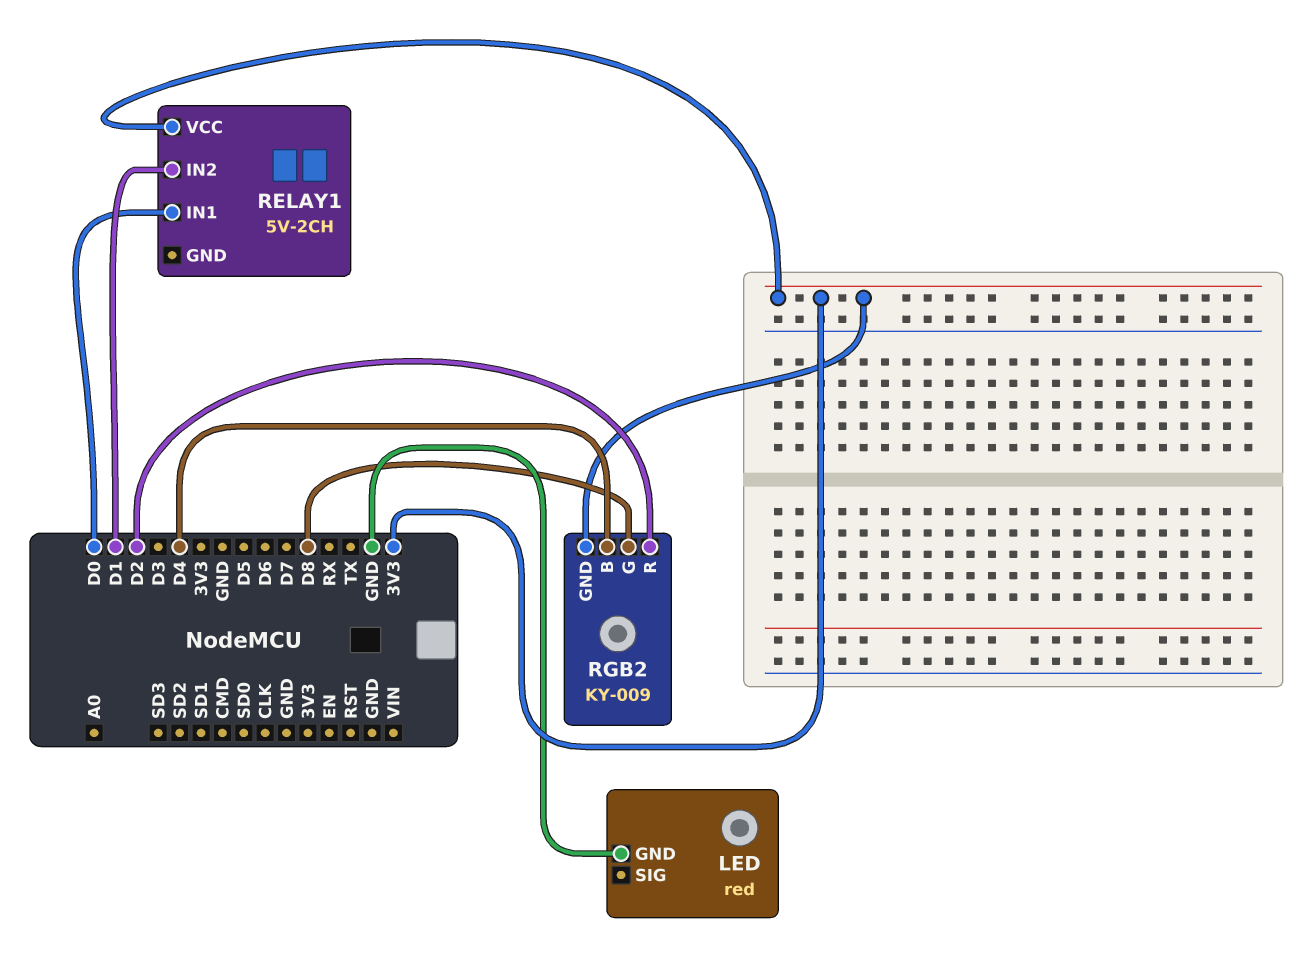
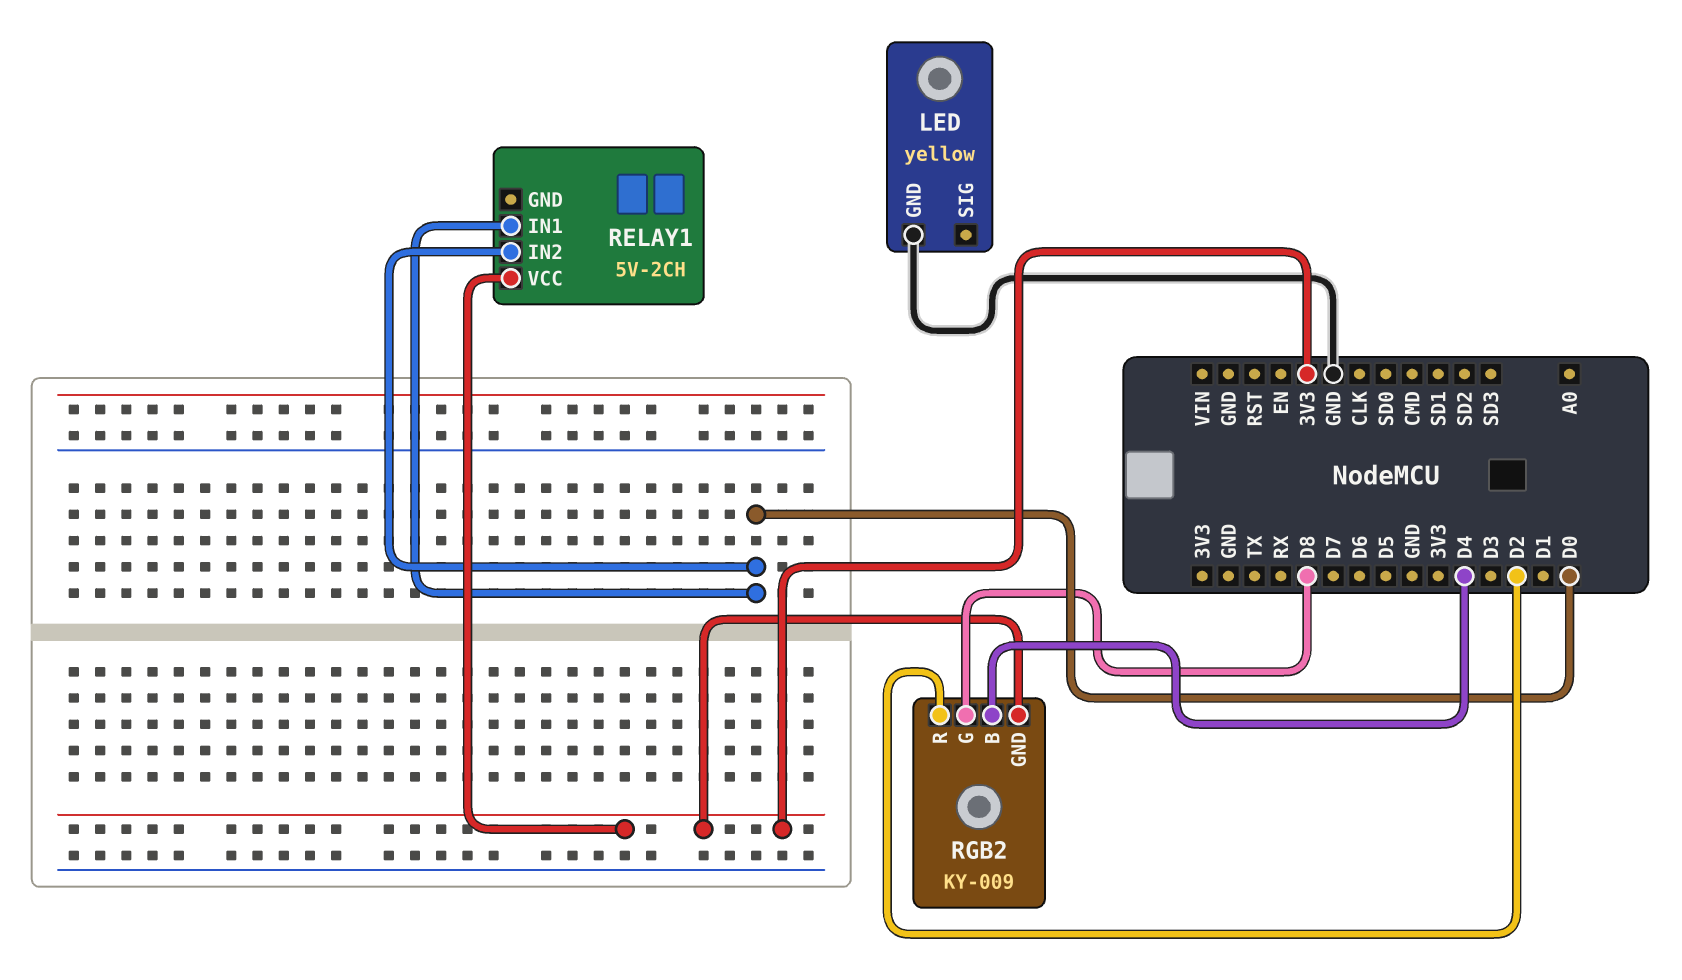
LED: red -> yellow
RELAY1 pin IN2: D1 -> D0

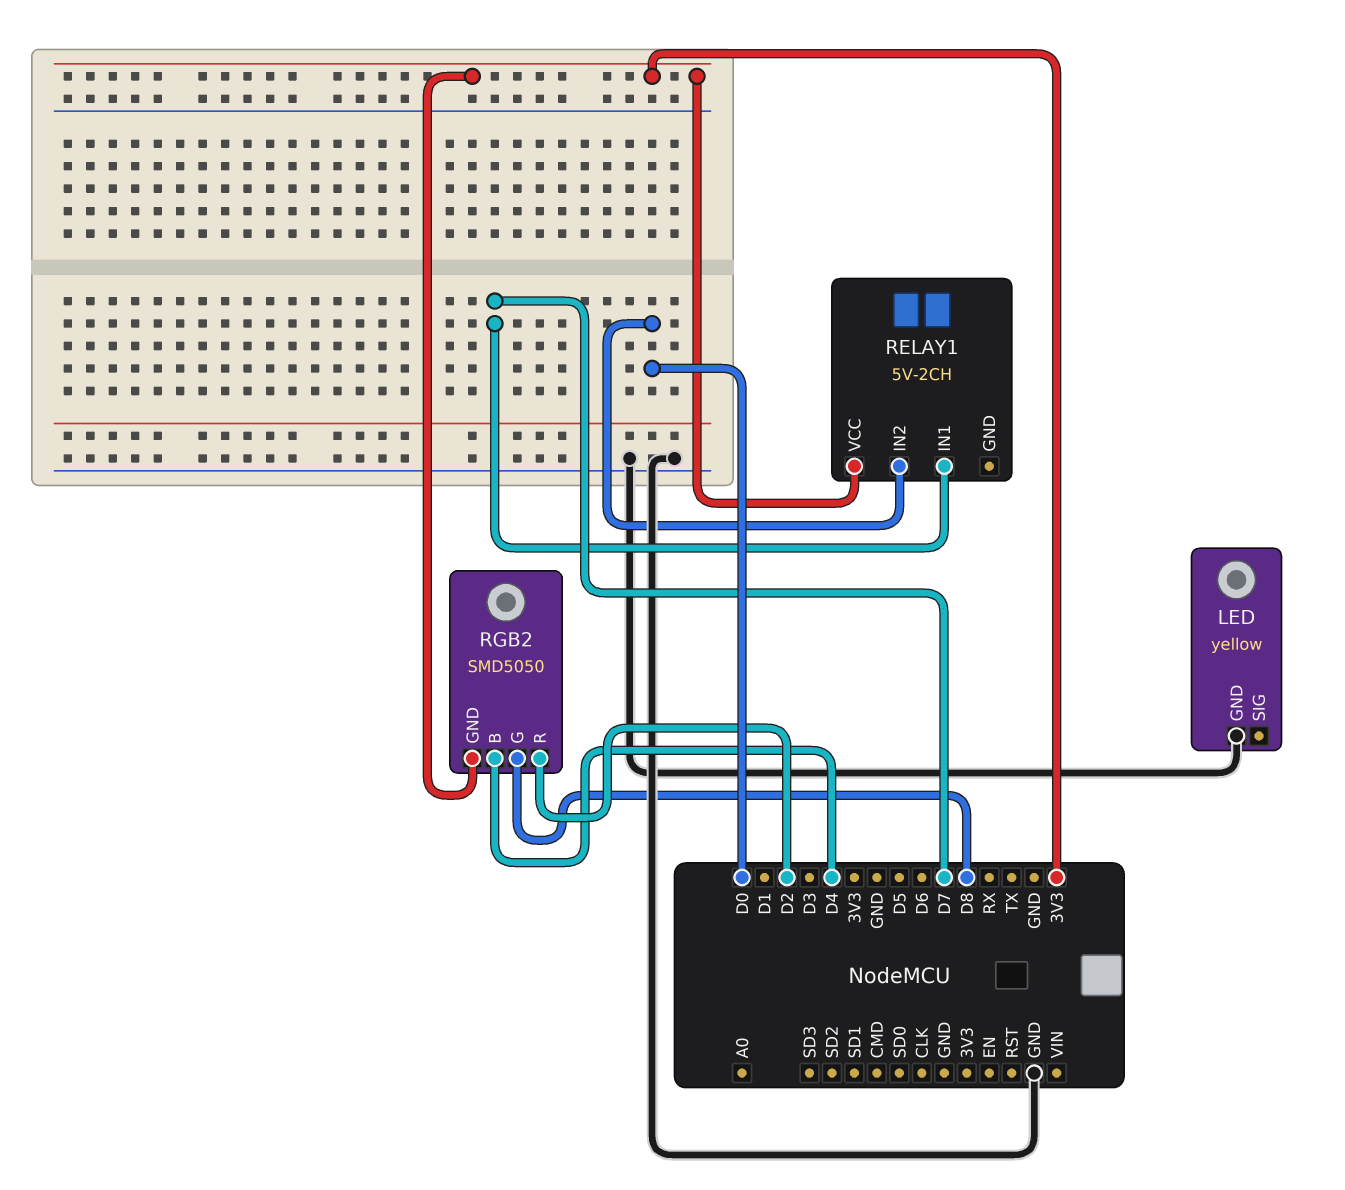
RELAY1 pin IN1: D0 -> D7
RGB2: KY-009 -> SMD5050

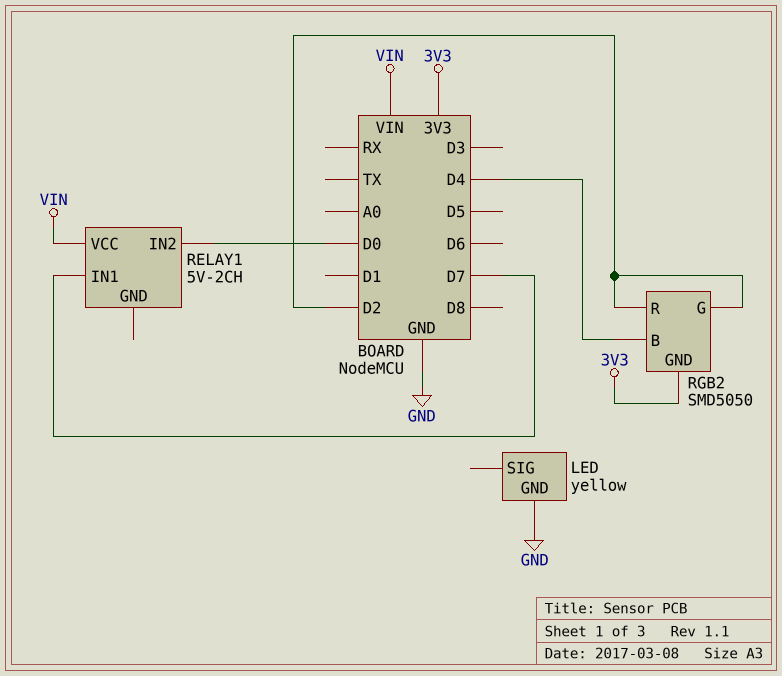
RELAY1 pin VCC: 3V3 -> VIN
RGB2 pin G: D8 -> D2

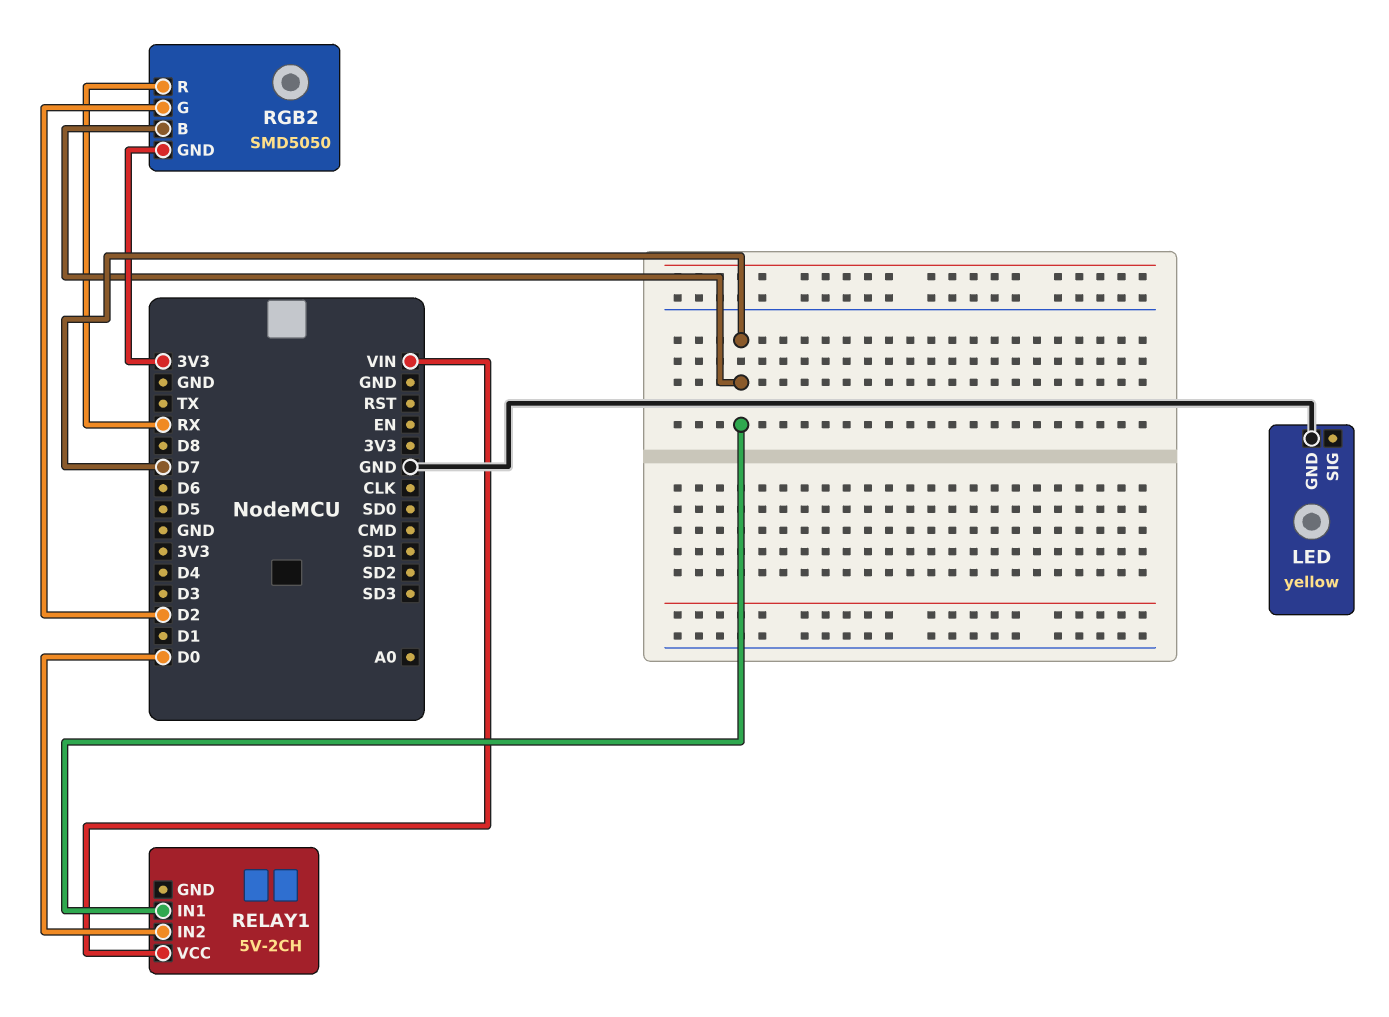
RGB2 pin B: D4 -> D7
RGB2 pin R: D2 -> RX

